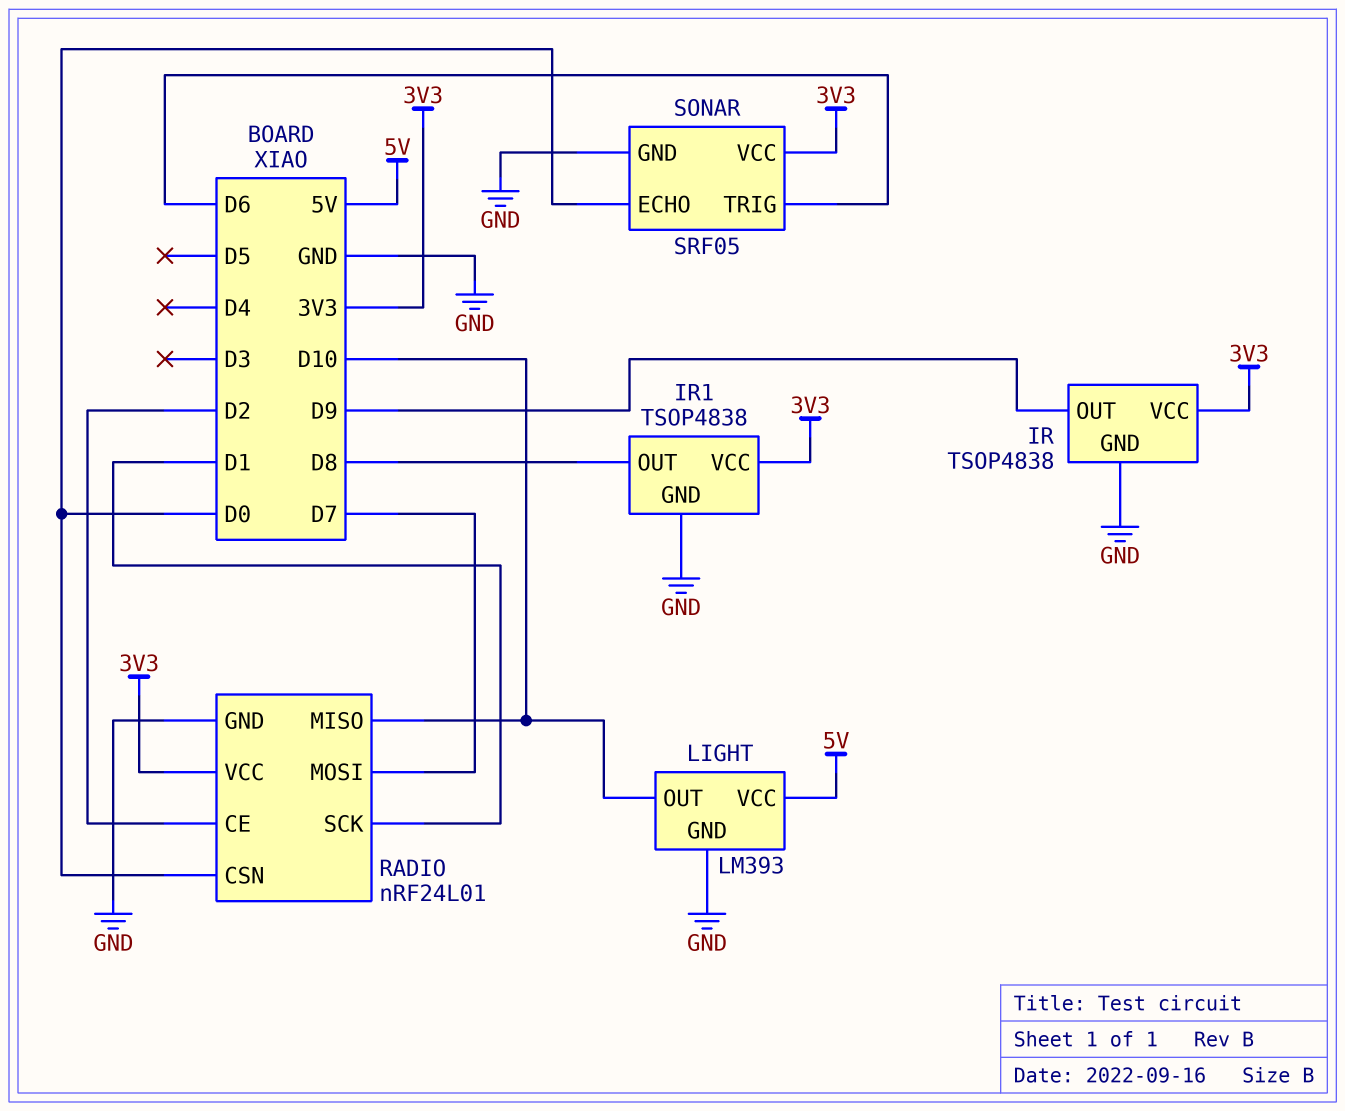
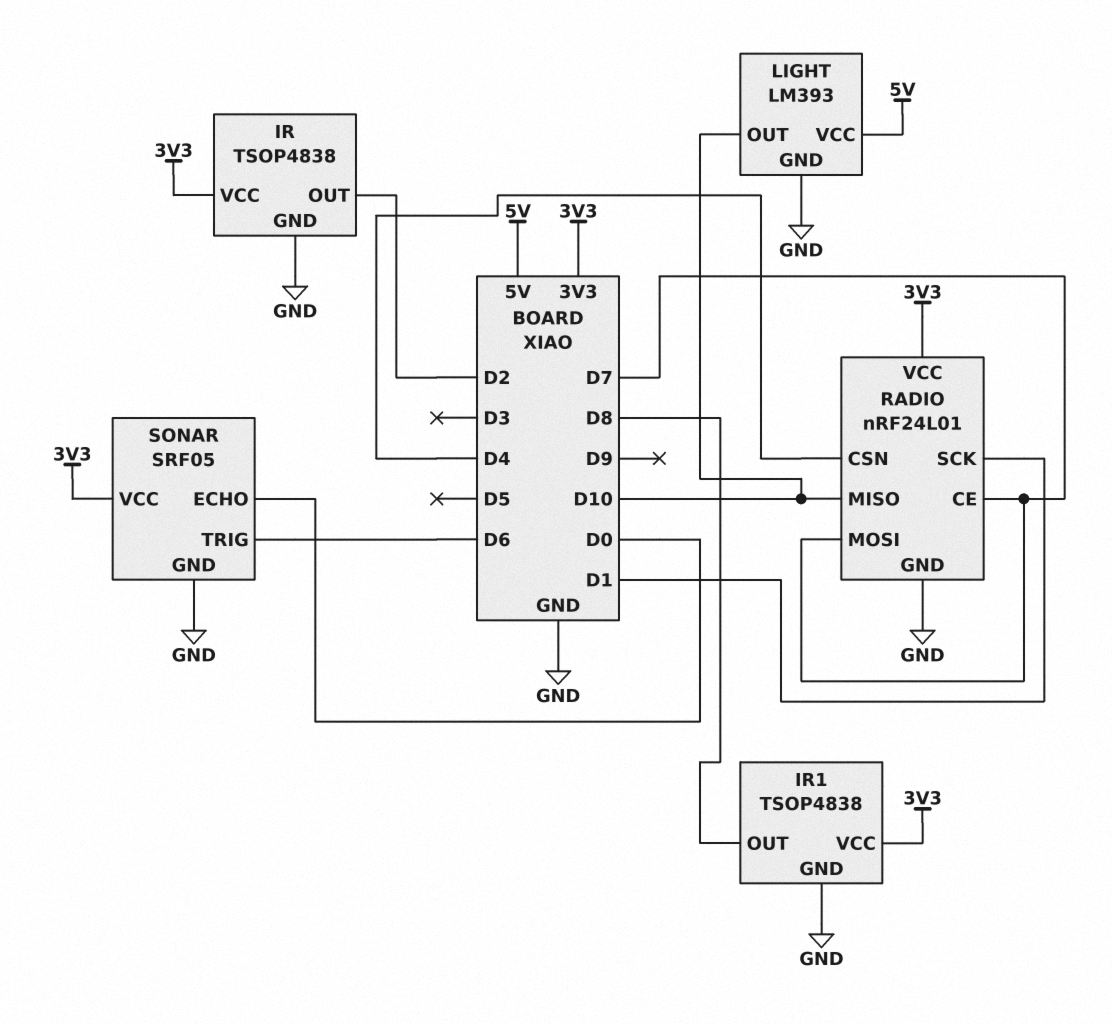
IR pin OUT: D9 -> D2
RADIO pin CE: D2 -> D7
RADIO pin CSN: D0 -> D4

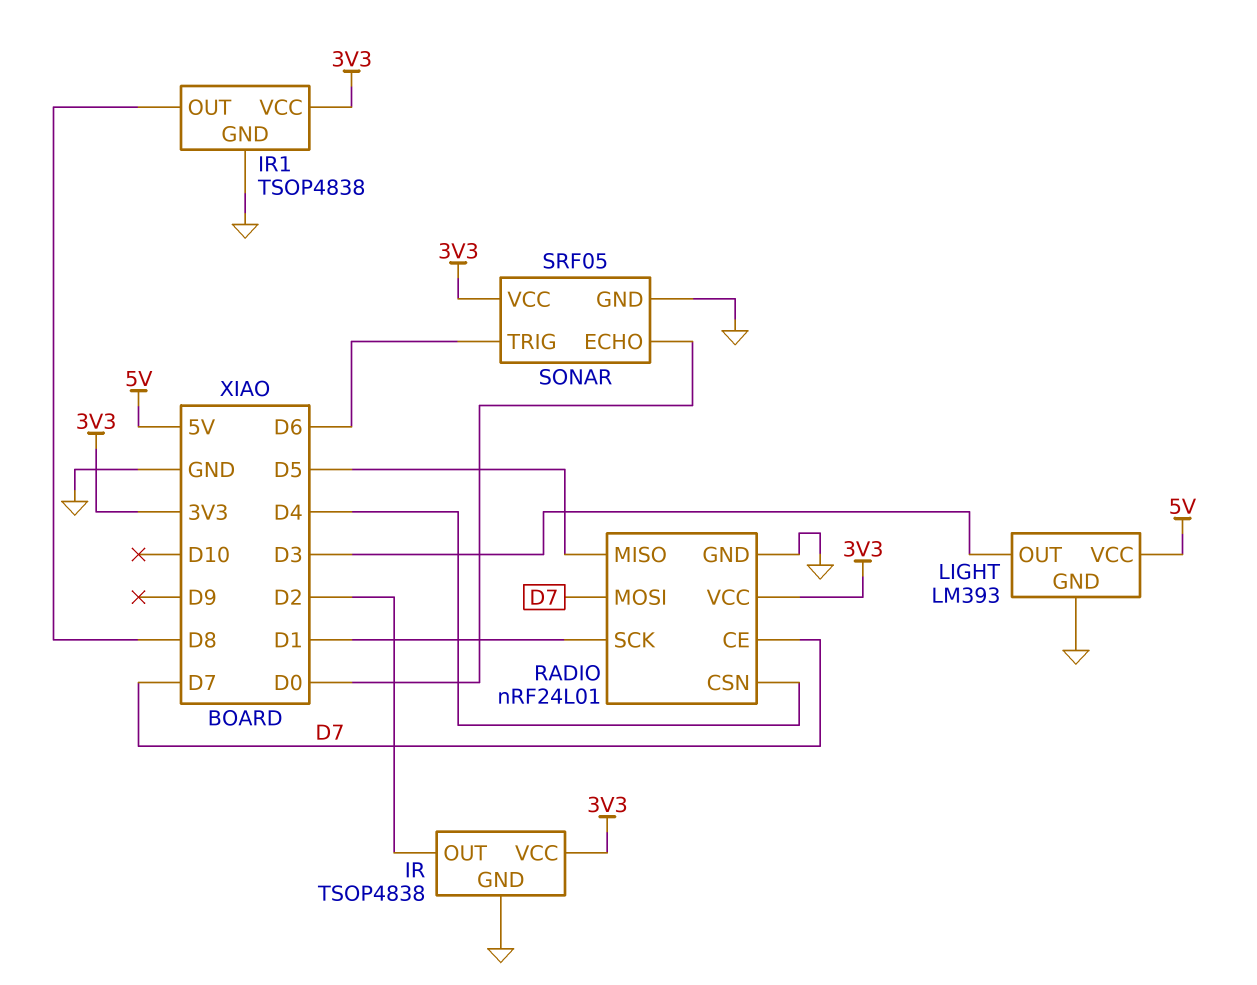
LIGHT pin OUT: D10 -> D3
RADIO pin MISO: D10 -> D5

